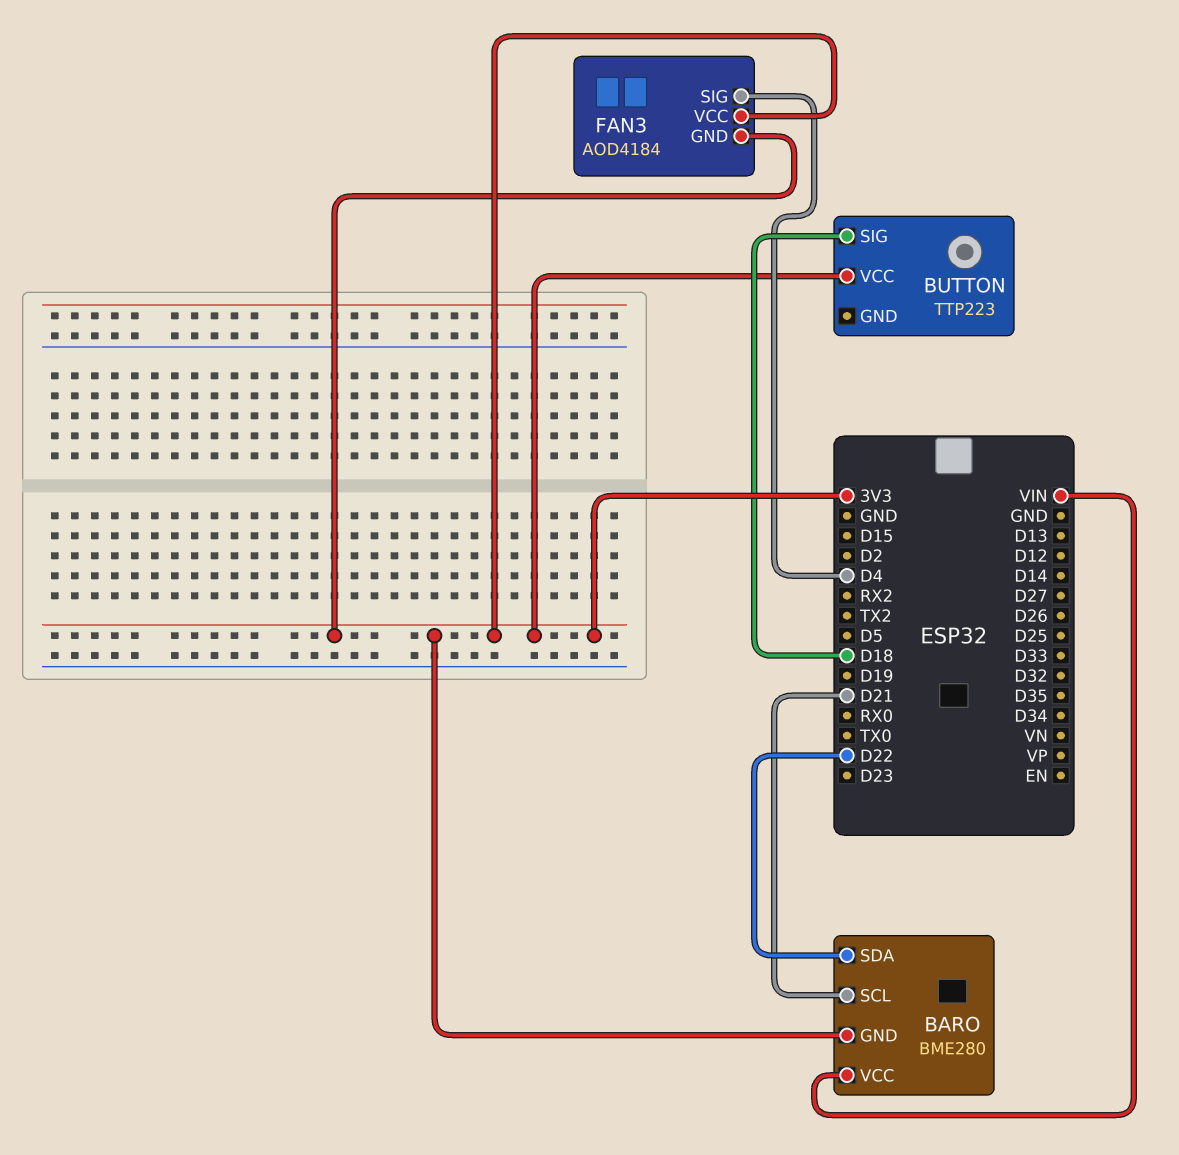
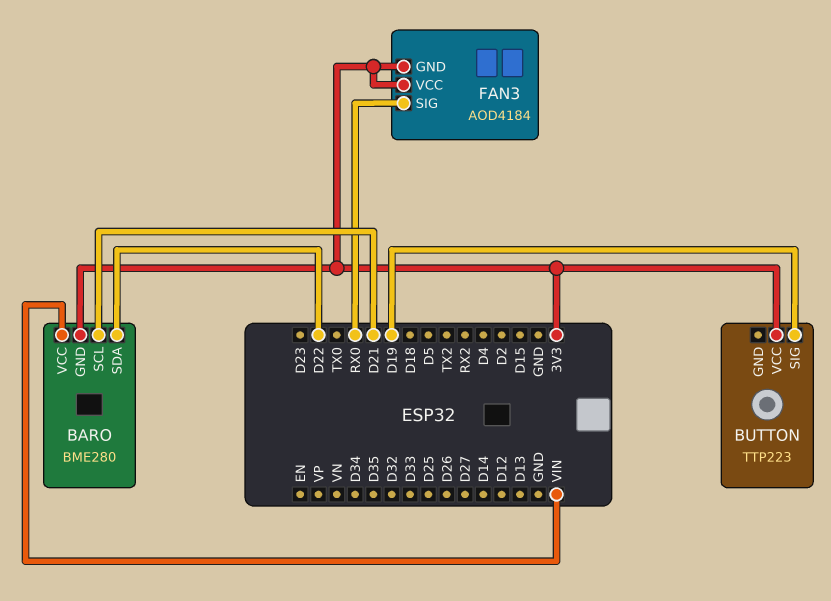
BUTTON pin SIG: D18 -> D19
FAN3 pin SIG: D4 -> RX0

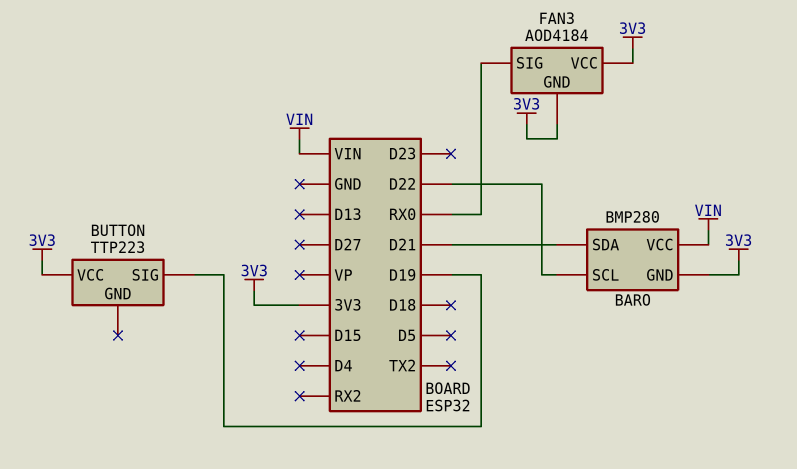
BARO: BME280 -> BMP280
BARO pin SCL: D21 -> D22
BARO pin SDA: D22 -> D21

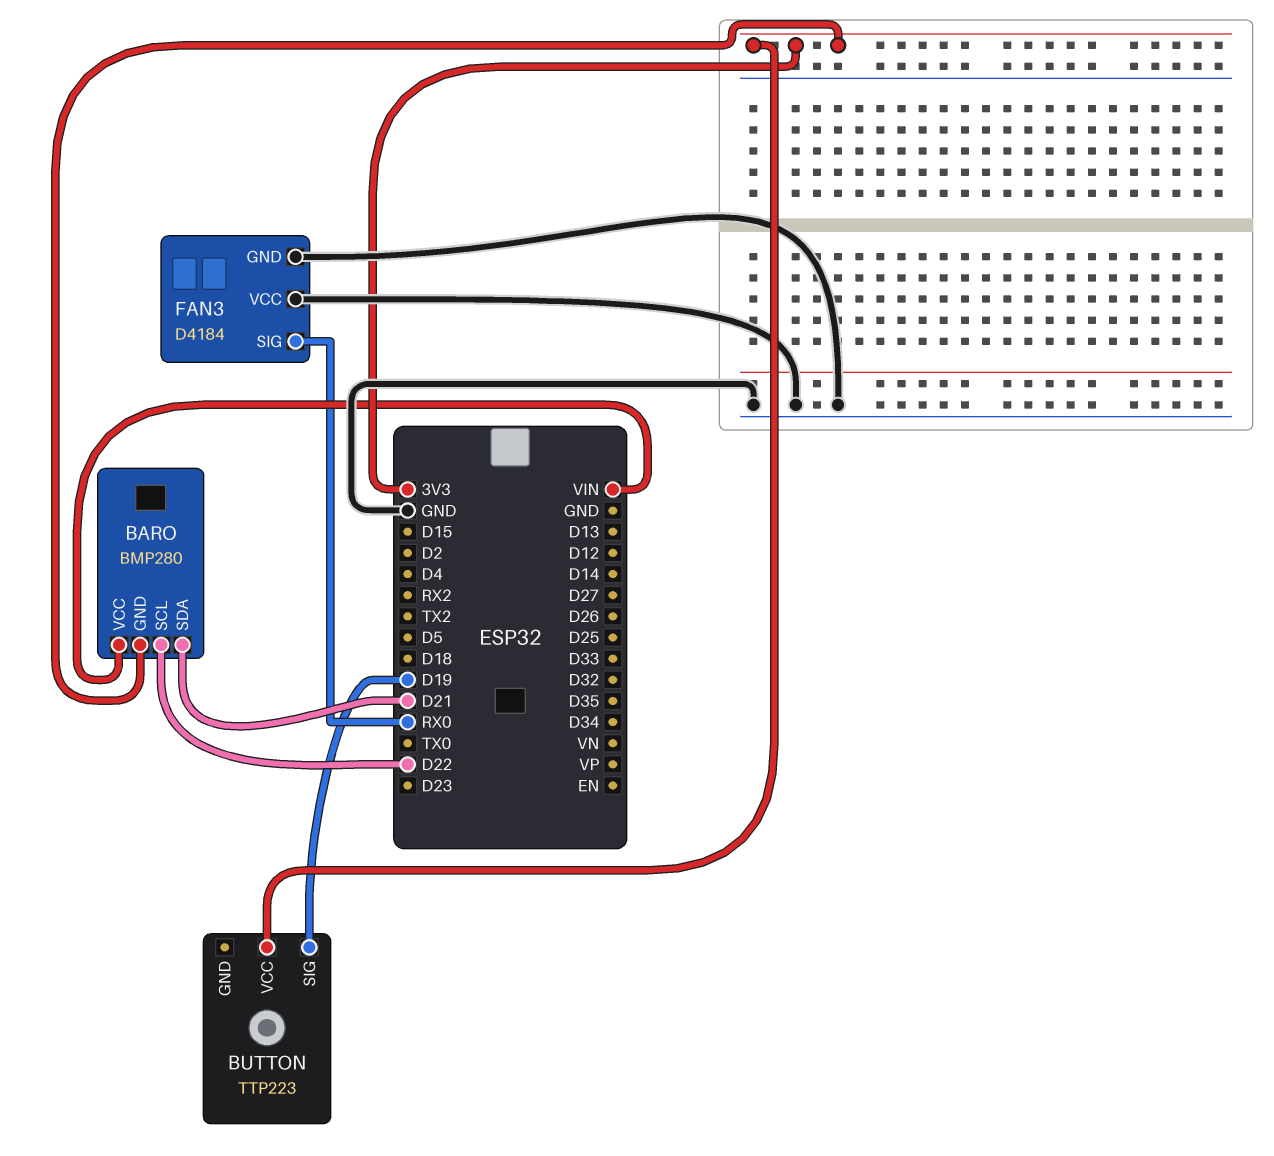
FAN3: AOD4184 -> D4184
FAN3 pin GND: 3V3 -> GND
FAN3 pin VCC: 3V3 -> GND

